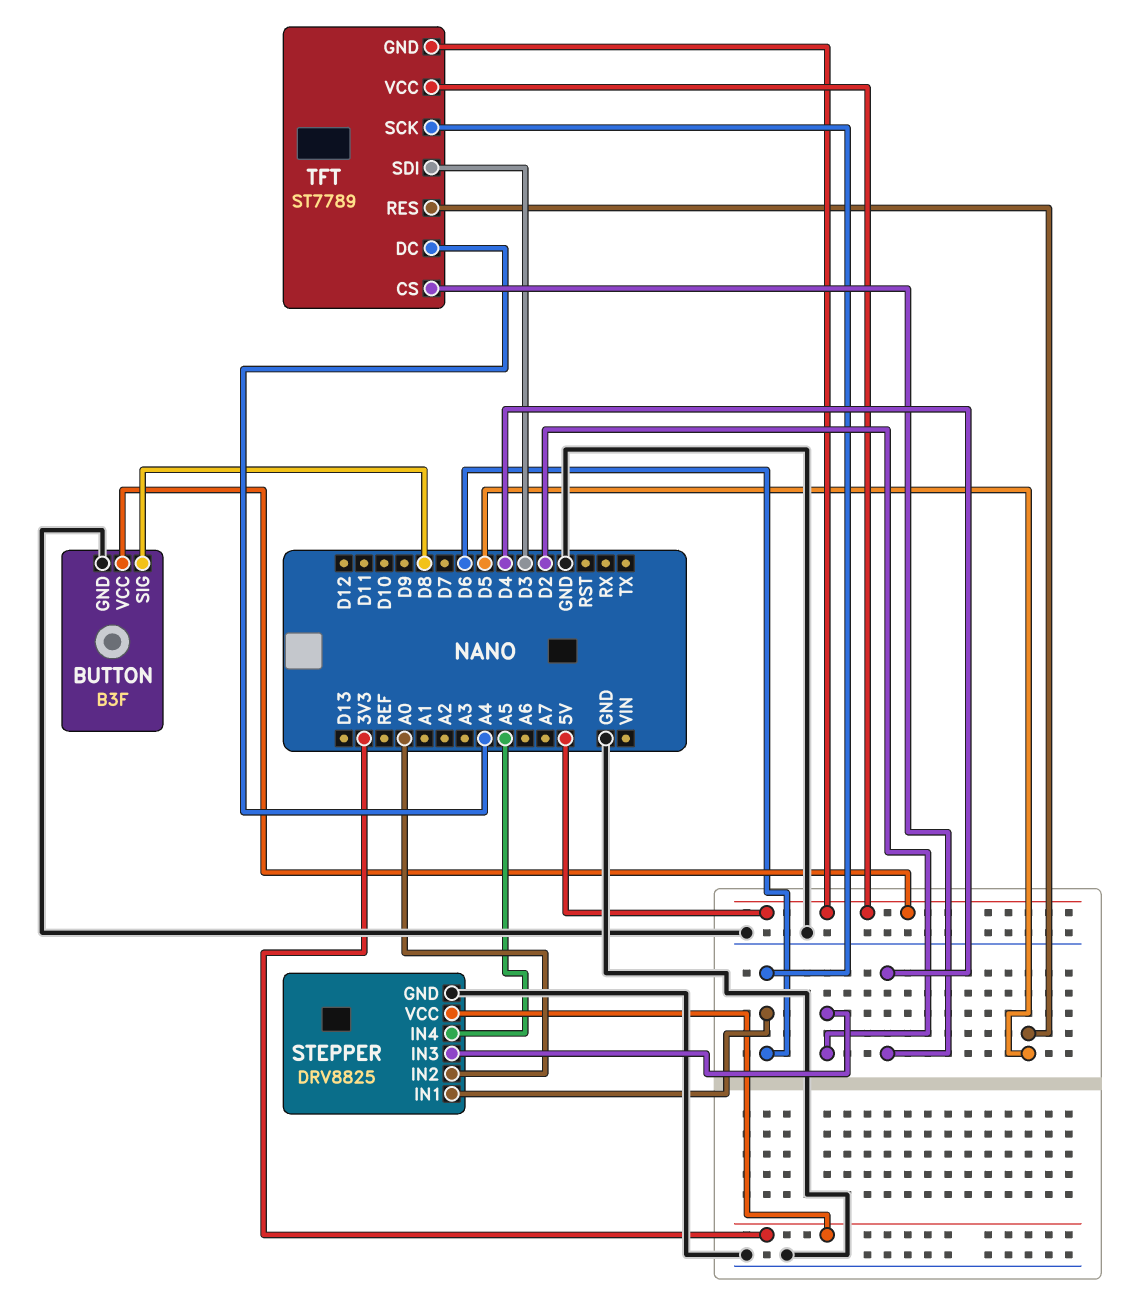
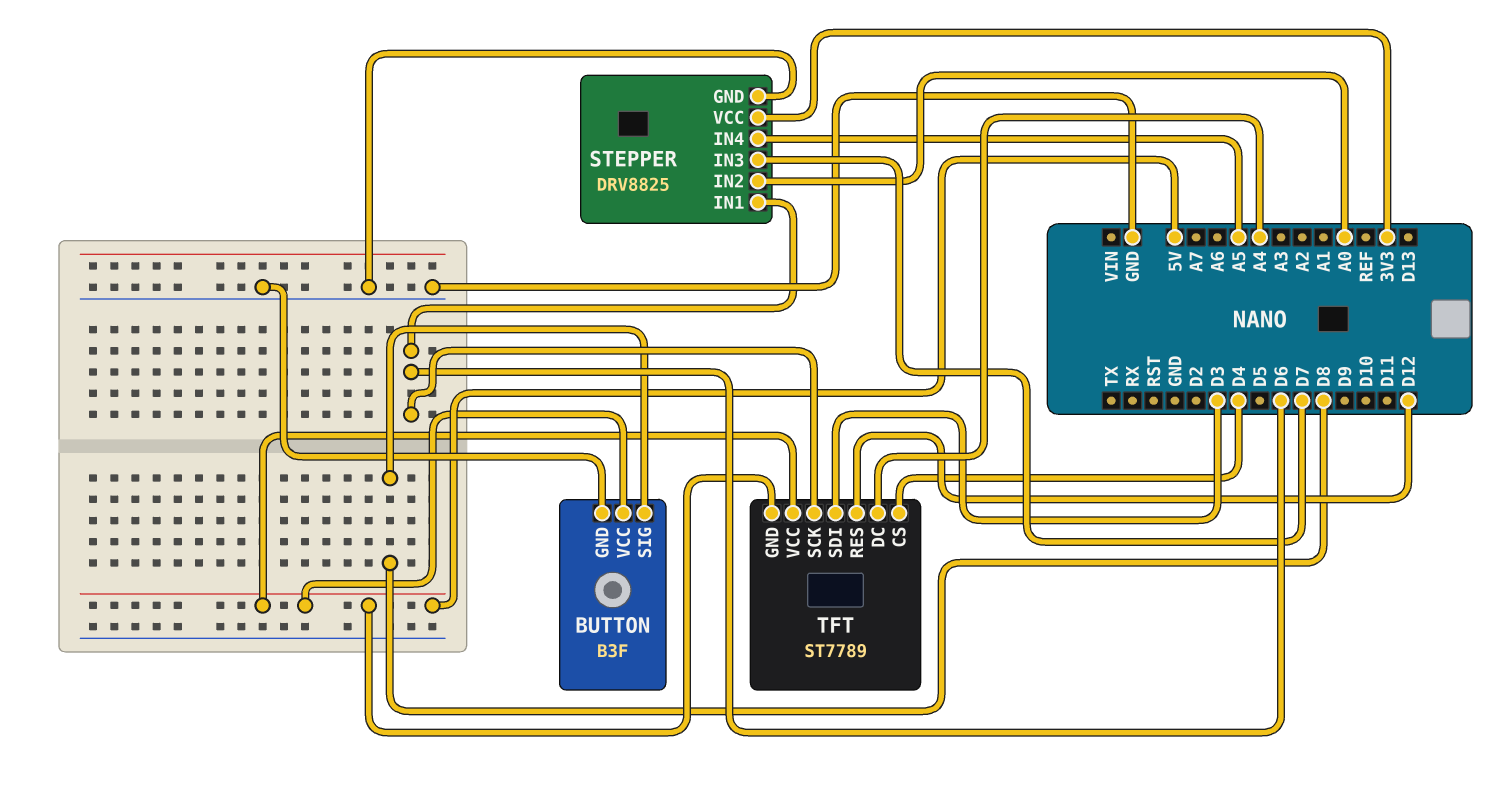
STEPPER pin IN3: D2 -> D7
TFT pin RES: D5 -> D12

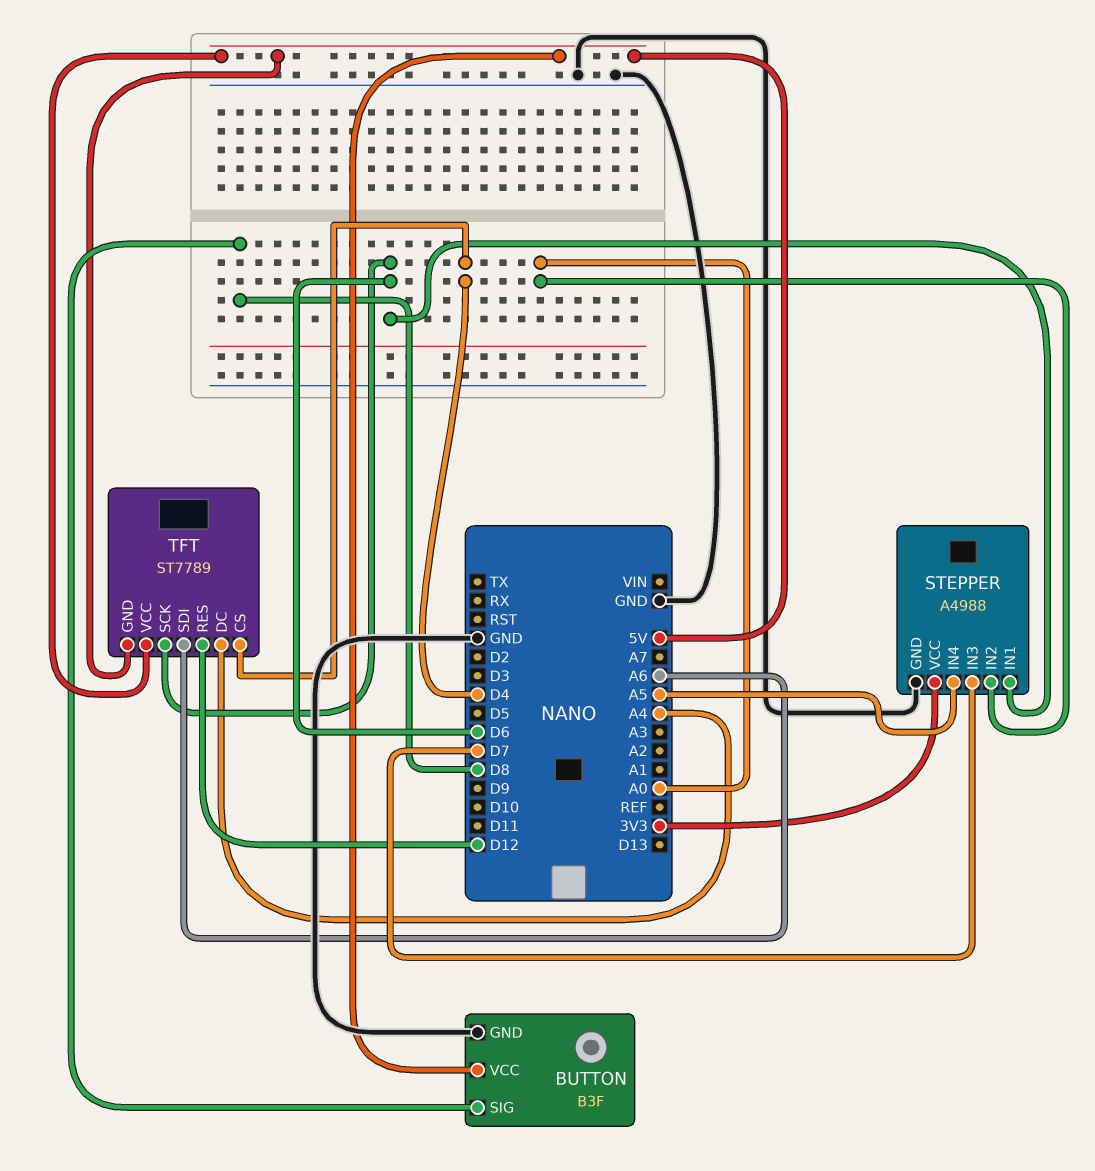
STEPPER: DRV8825 -> A4988
TFT pin SDI: D3 -> A6

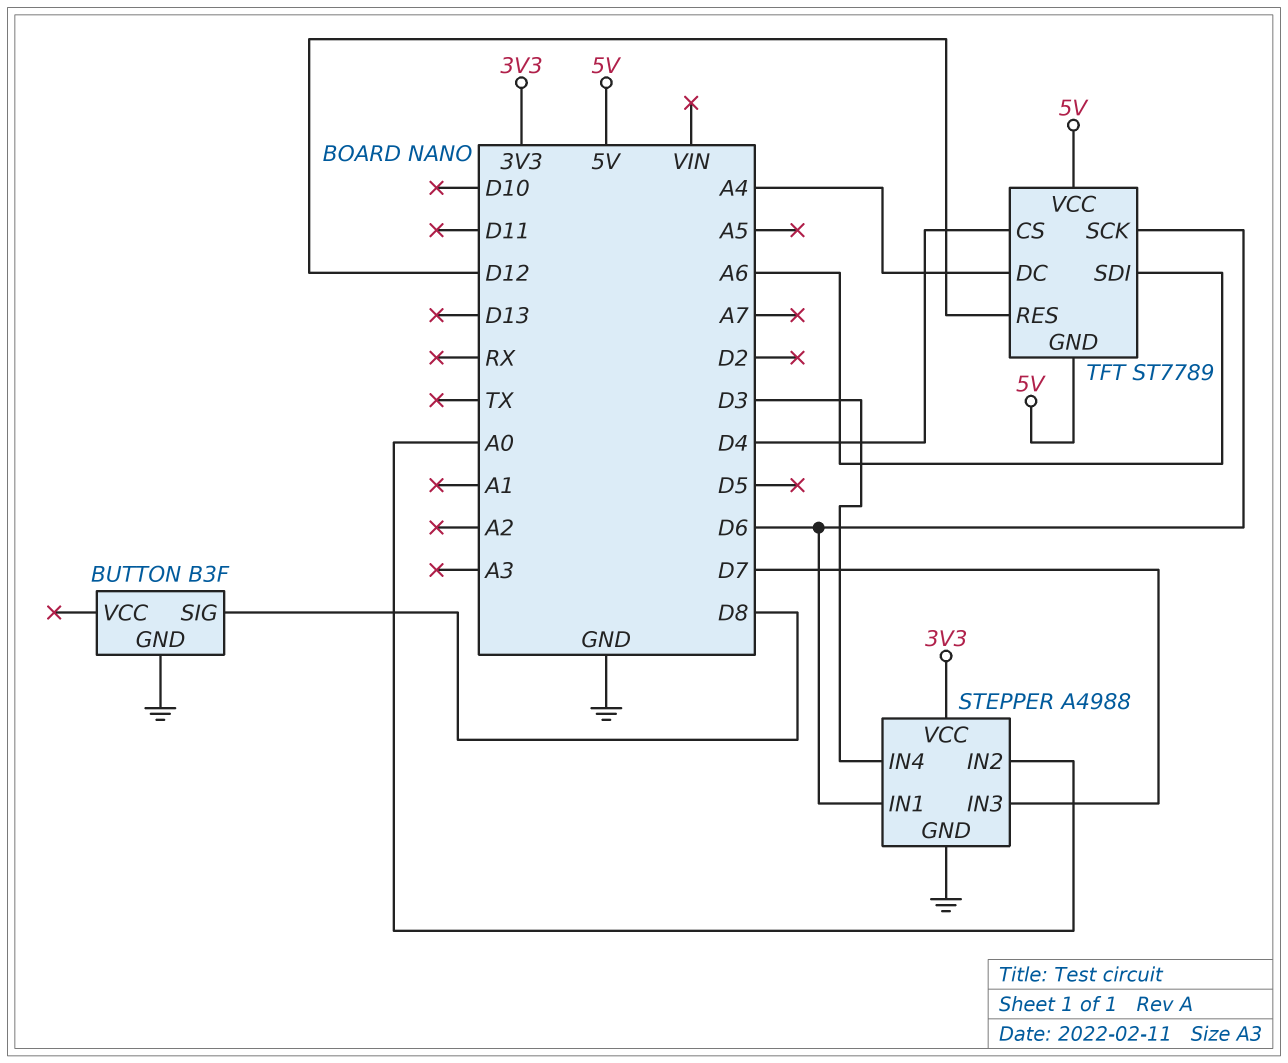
BUTTON pin VCC: 5V -> none
STEPPER pin IN4: A5 -> D3

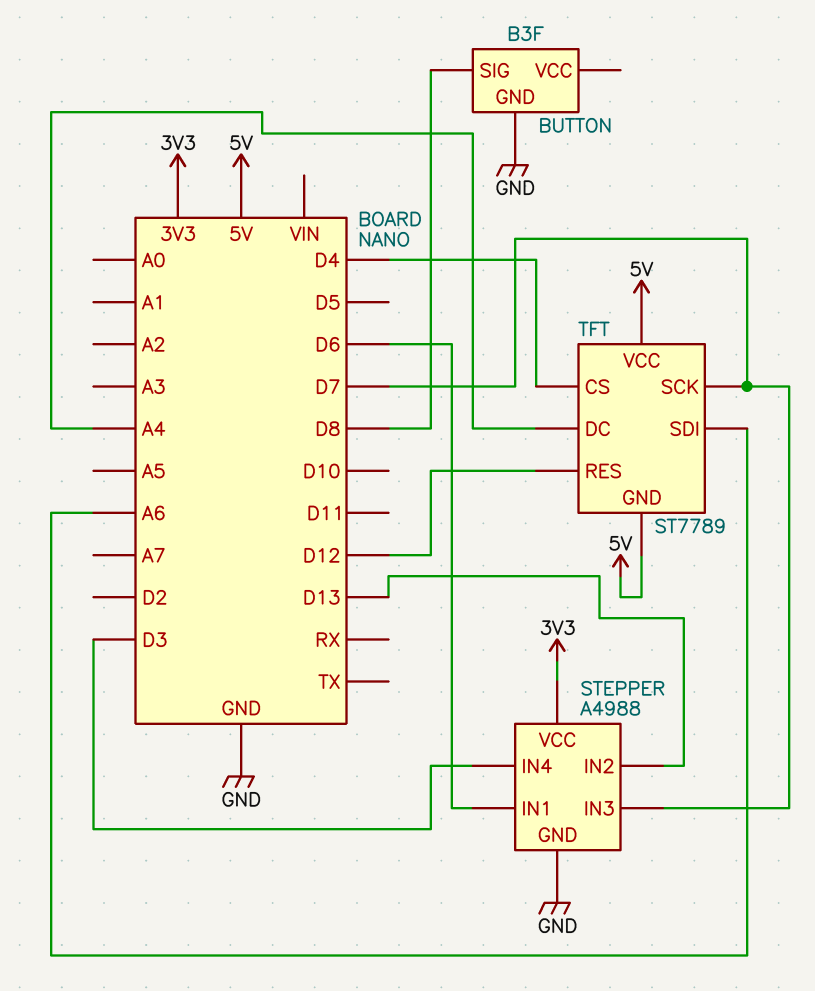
STEPPER pin IN2: A0 -> D13
TFT pin SCK: D6 -> D7

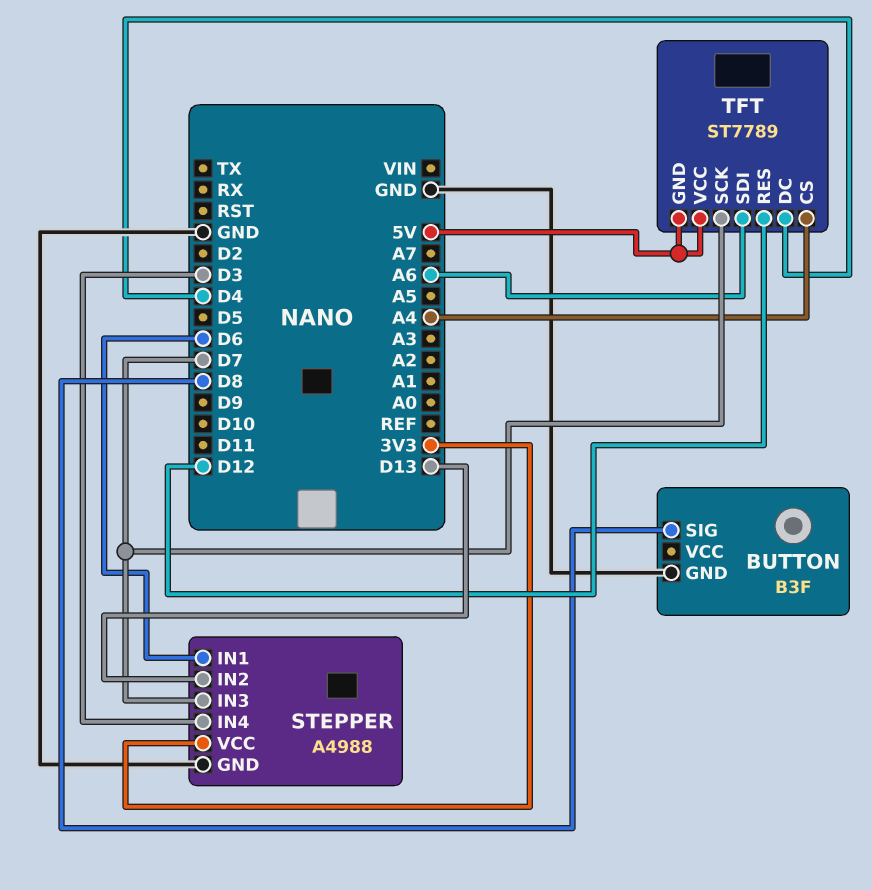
TFT pin CS: D4 -> A4
TFT pin DC: A4 -> D4

